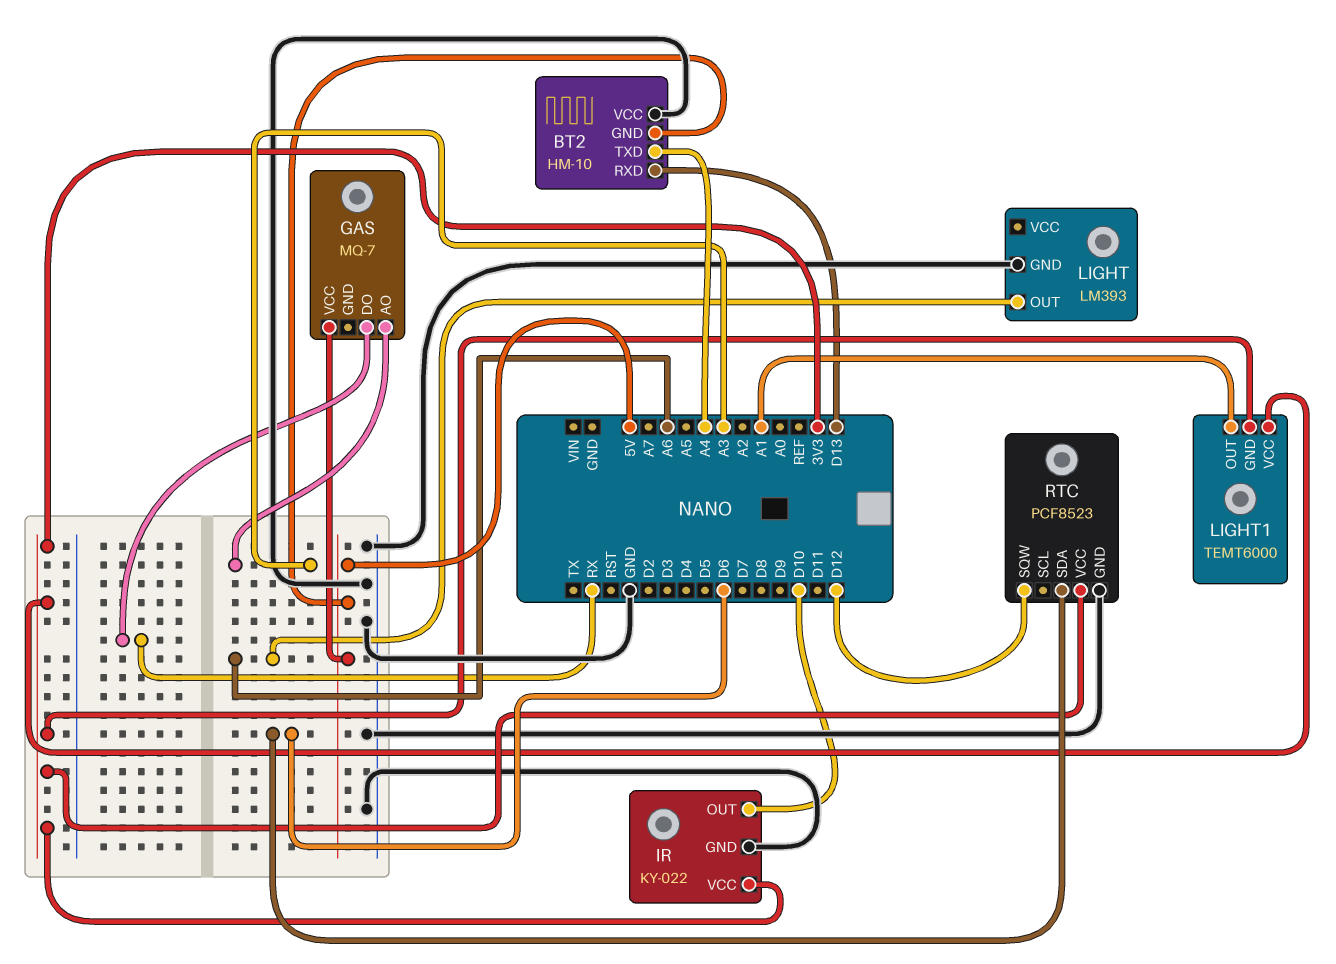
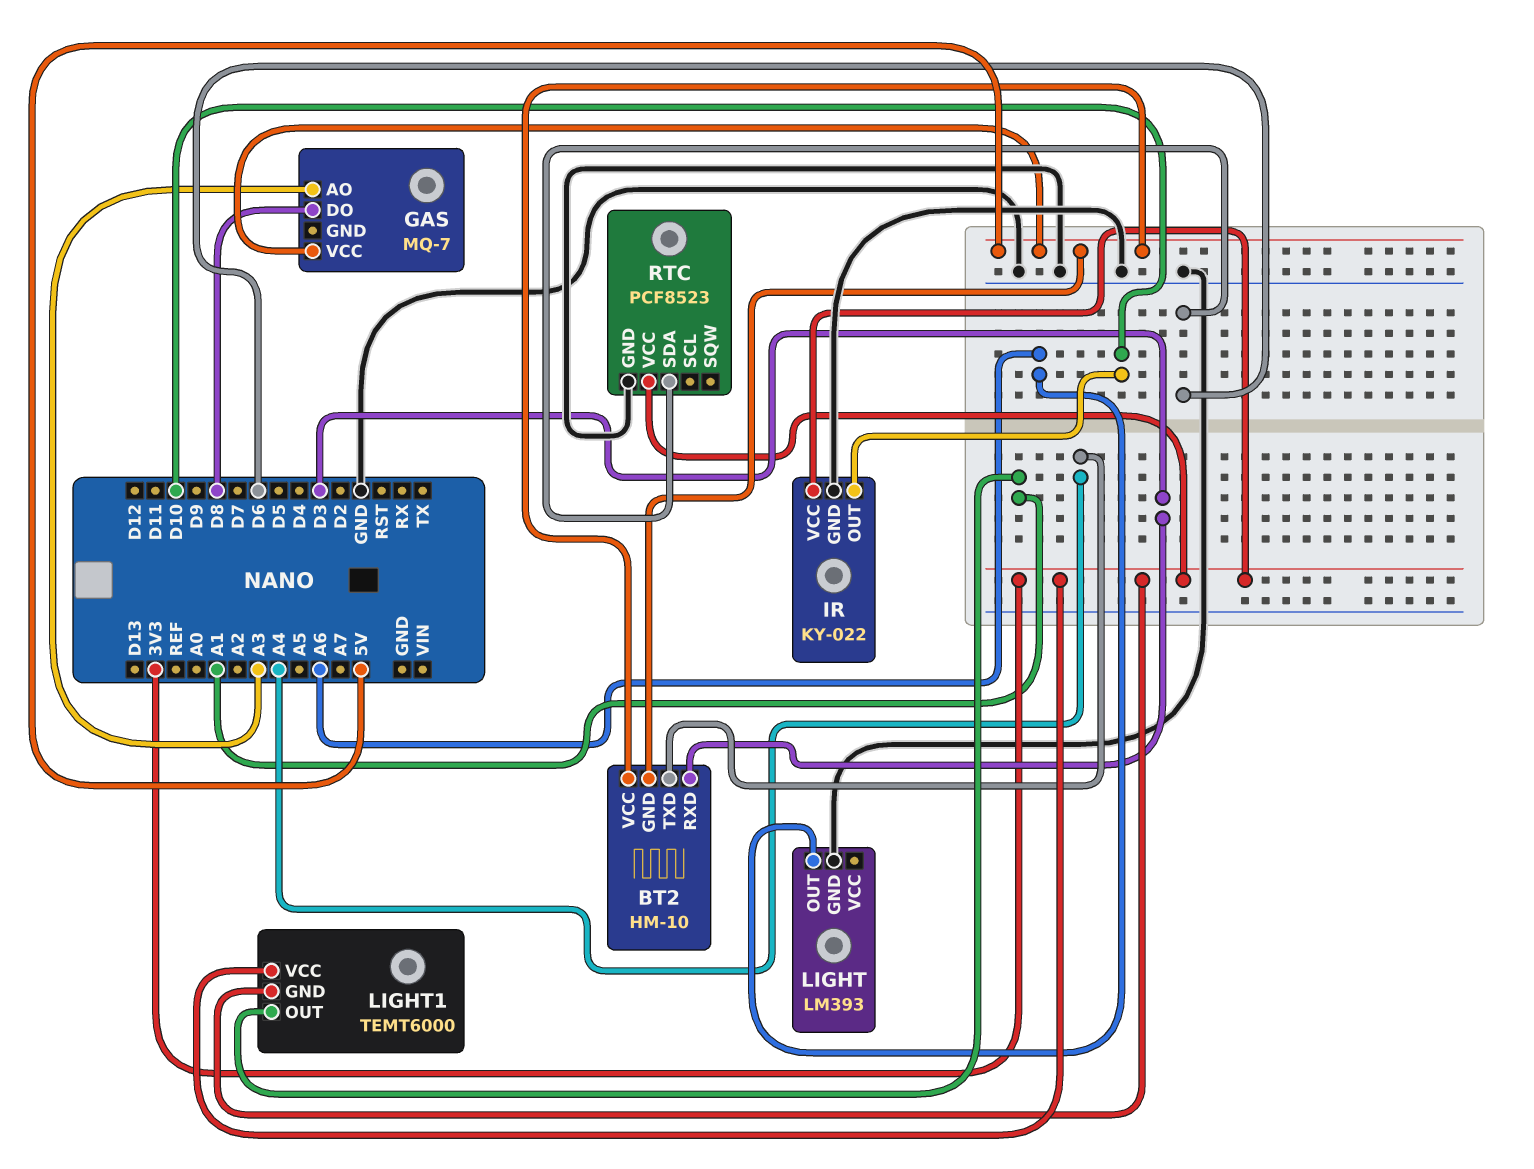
BT2 pin RXD: D13 -> D3
BT2 pin VCC: GND -> 5V
GAS pin DO: RX -> D8
RTC pin SQW: D12 -> none

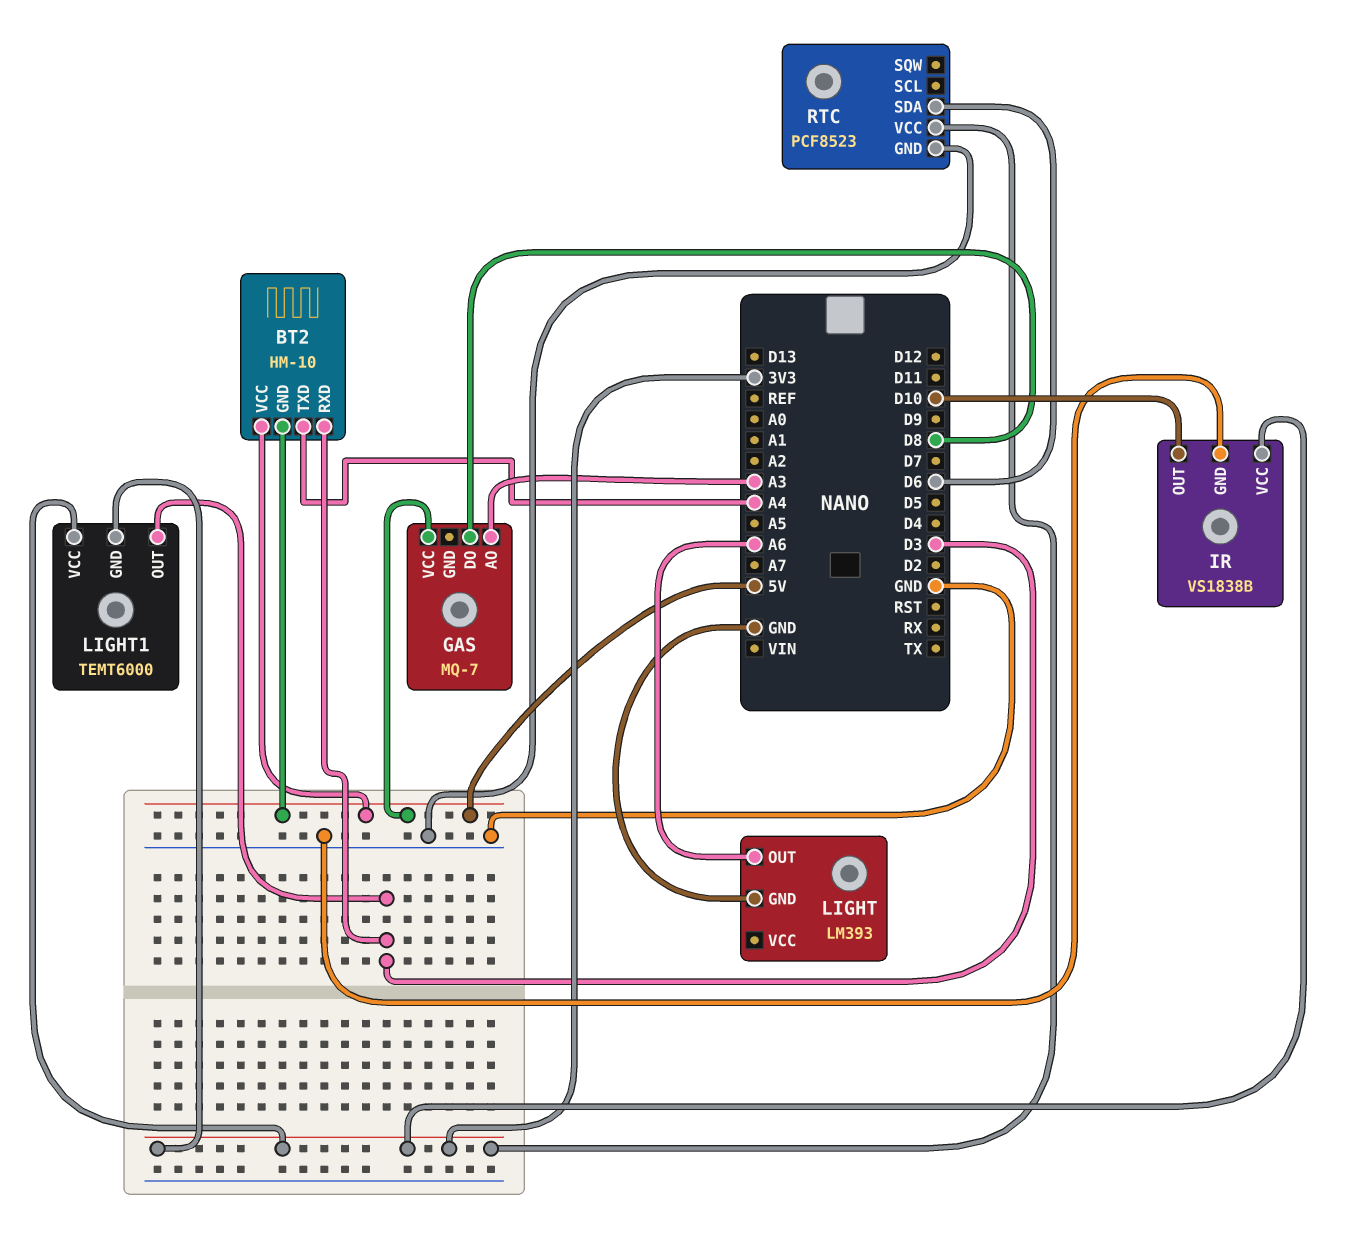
IR: KY-022 -> VS1838B
LIGHT1 pin OUT: A1 -> D3

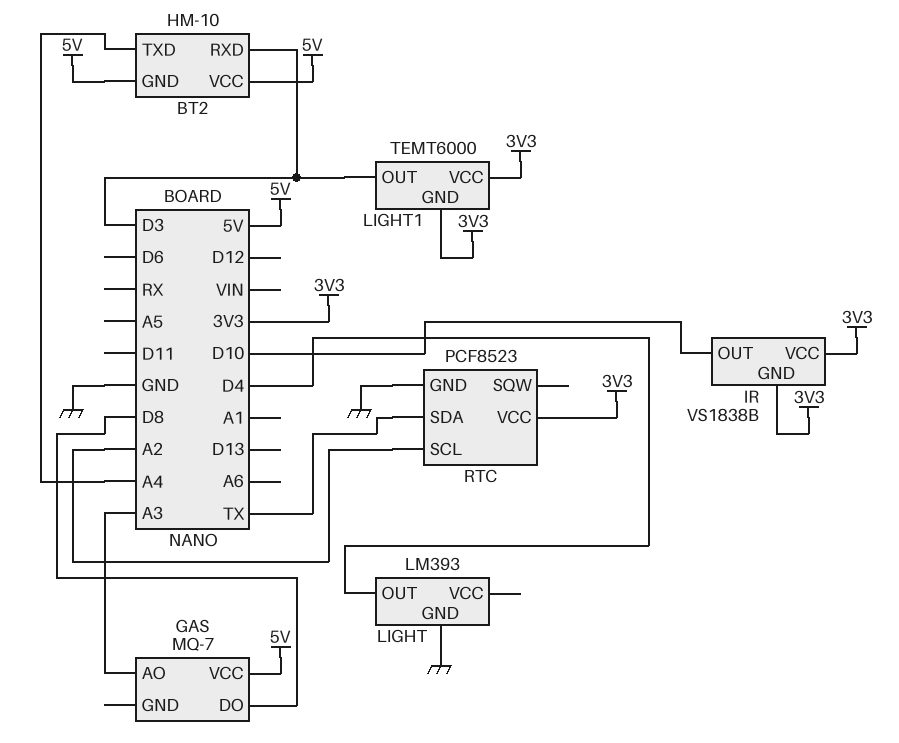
IR pin GND: GND -> 3V3
LIGHT pin OUT: A6 -> D4
RTC pin SCL: none -> A2
RTC pin SDA: D6 -> TX

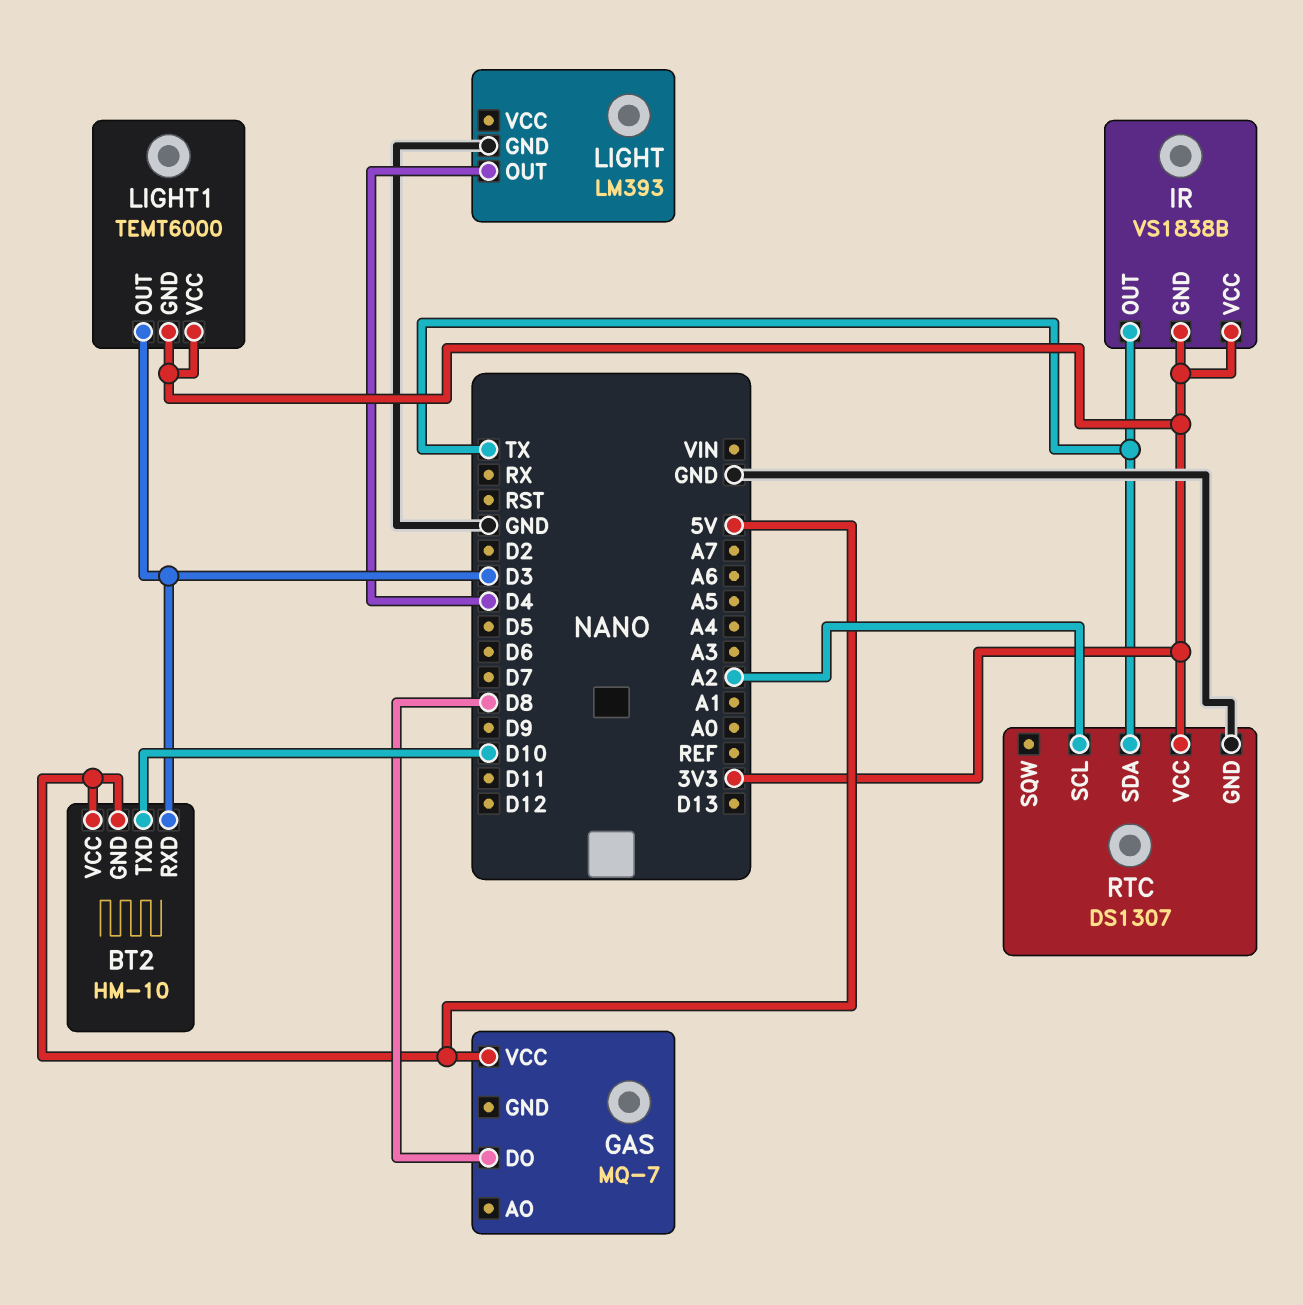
BT2 pin TXD: A4 -> D10
GAS pin AO: A3 -> none
IR pin OUT: D10 -> TX
RTC: PCF8523 -> DS1307

